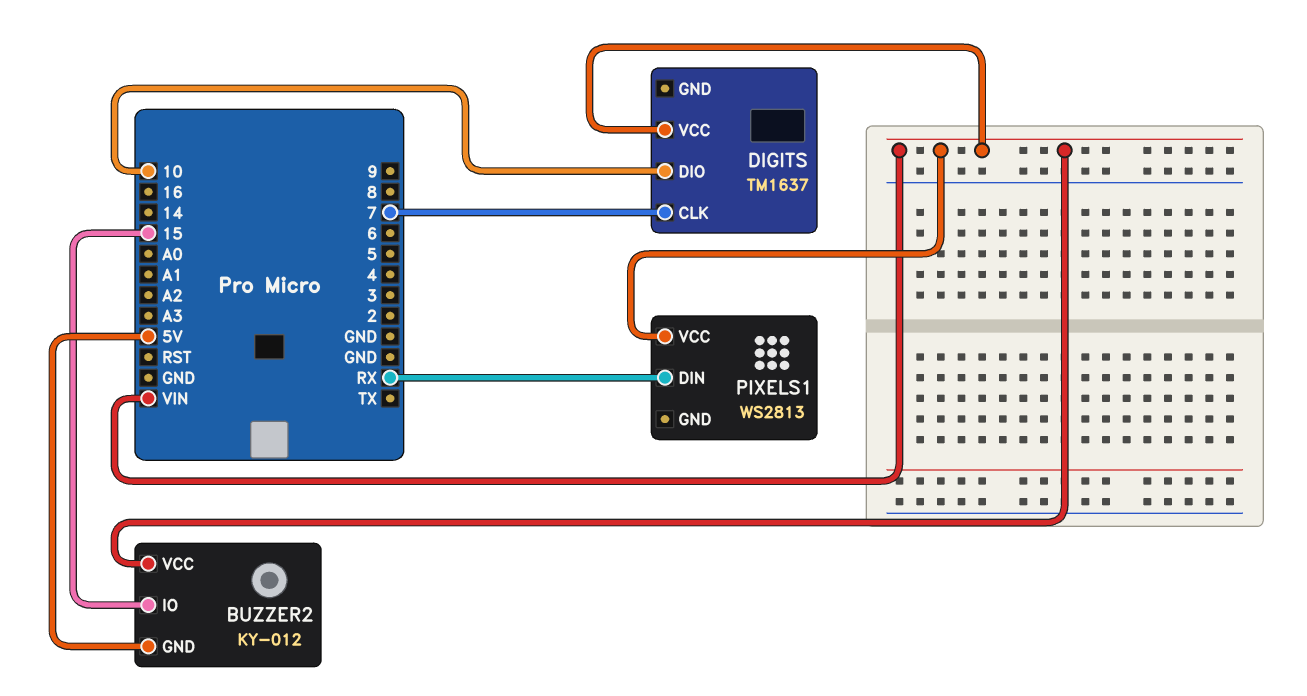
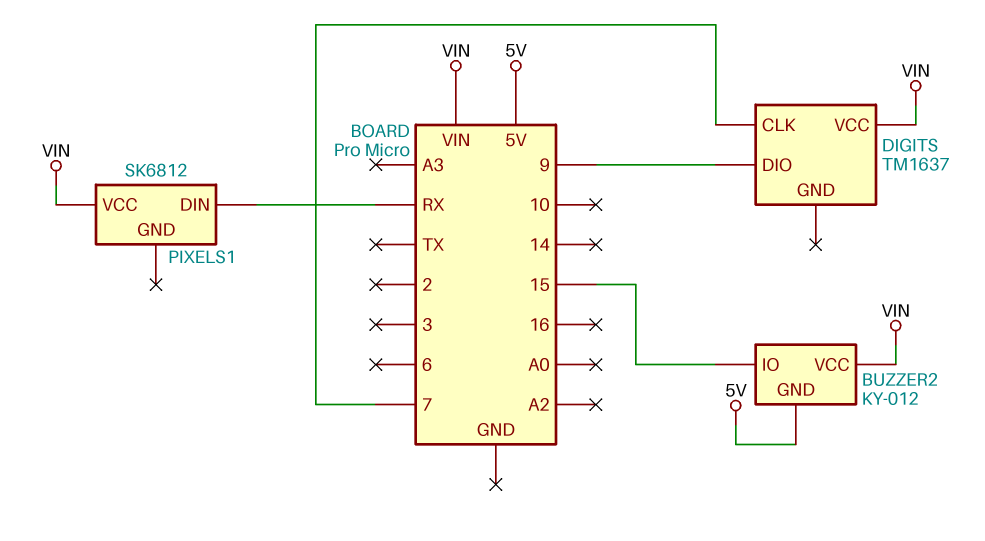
DIGITS pin DIO: 10 -> 9
PIXELS1: WS2813 -> SK6812

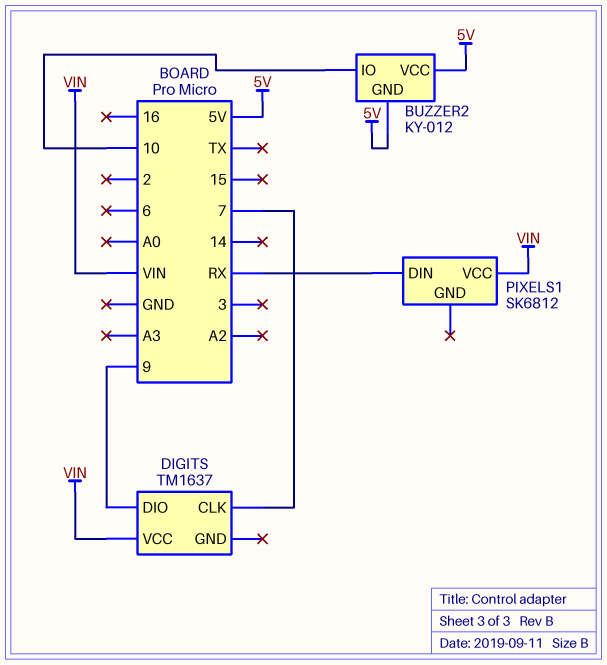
BUZZER2 pin IO: 15 -> 10
BUZZER2 pin VCC: VIN -> 5V

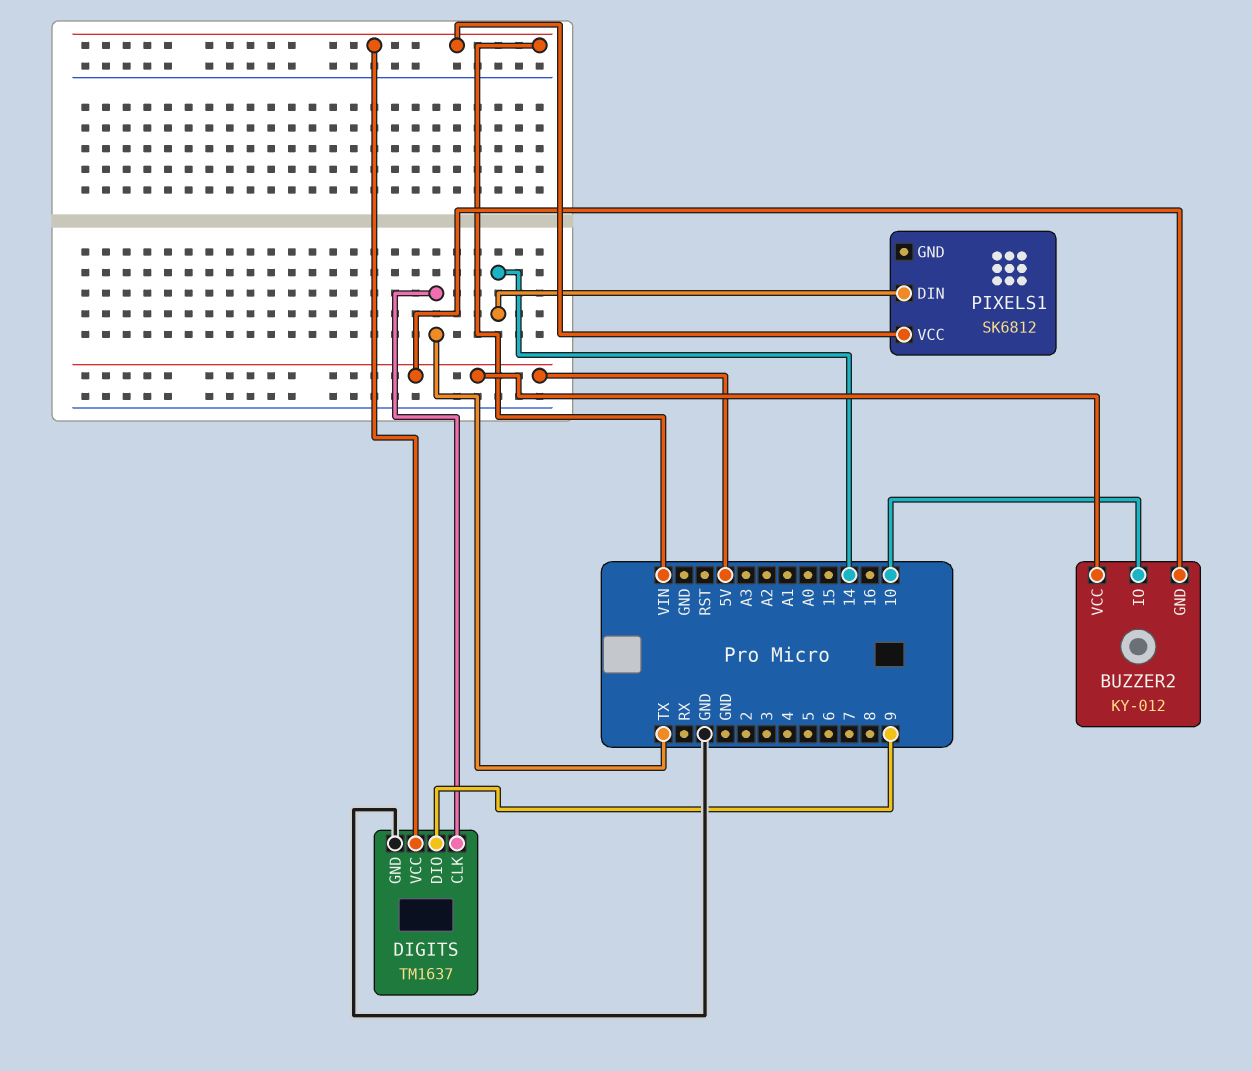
DIGITS pin CLK: 7 -> TX
DIGITS pin GND: none -> GND
PIXELS1 pin DIN: RX -> 14

